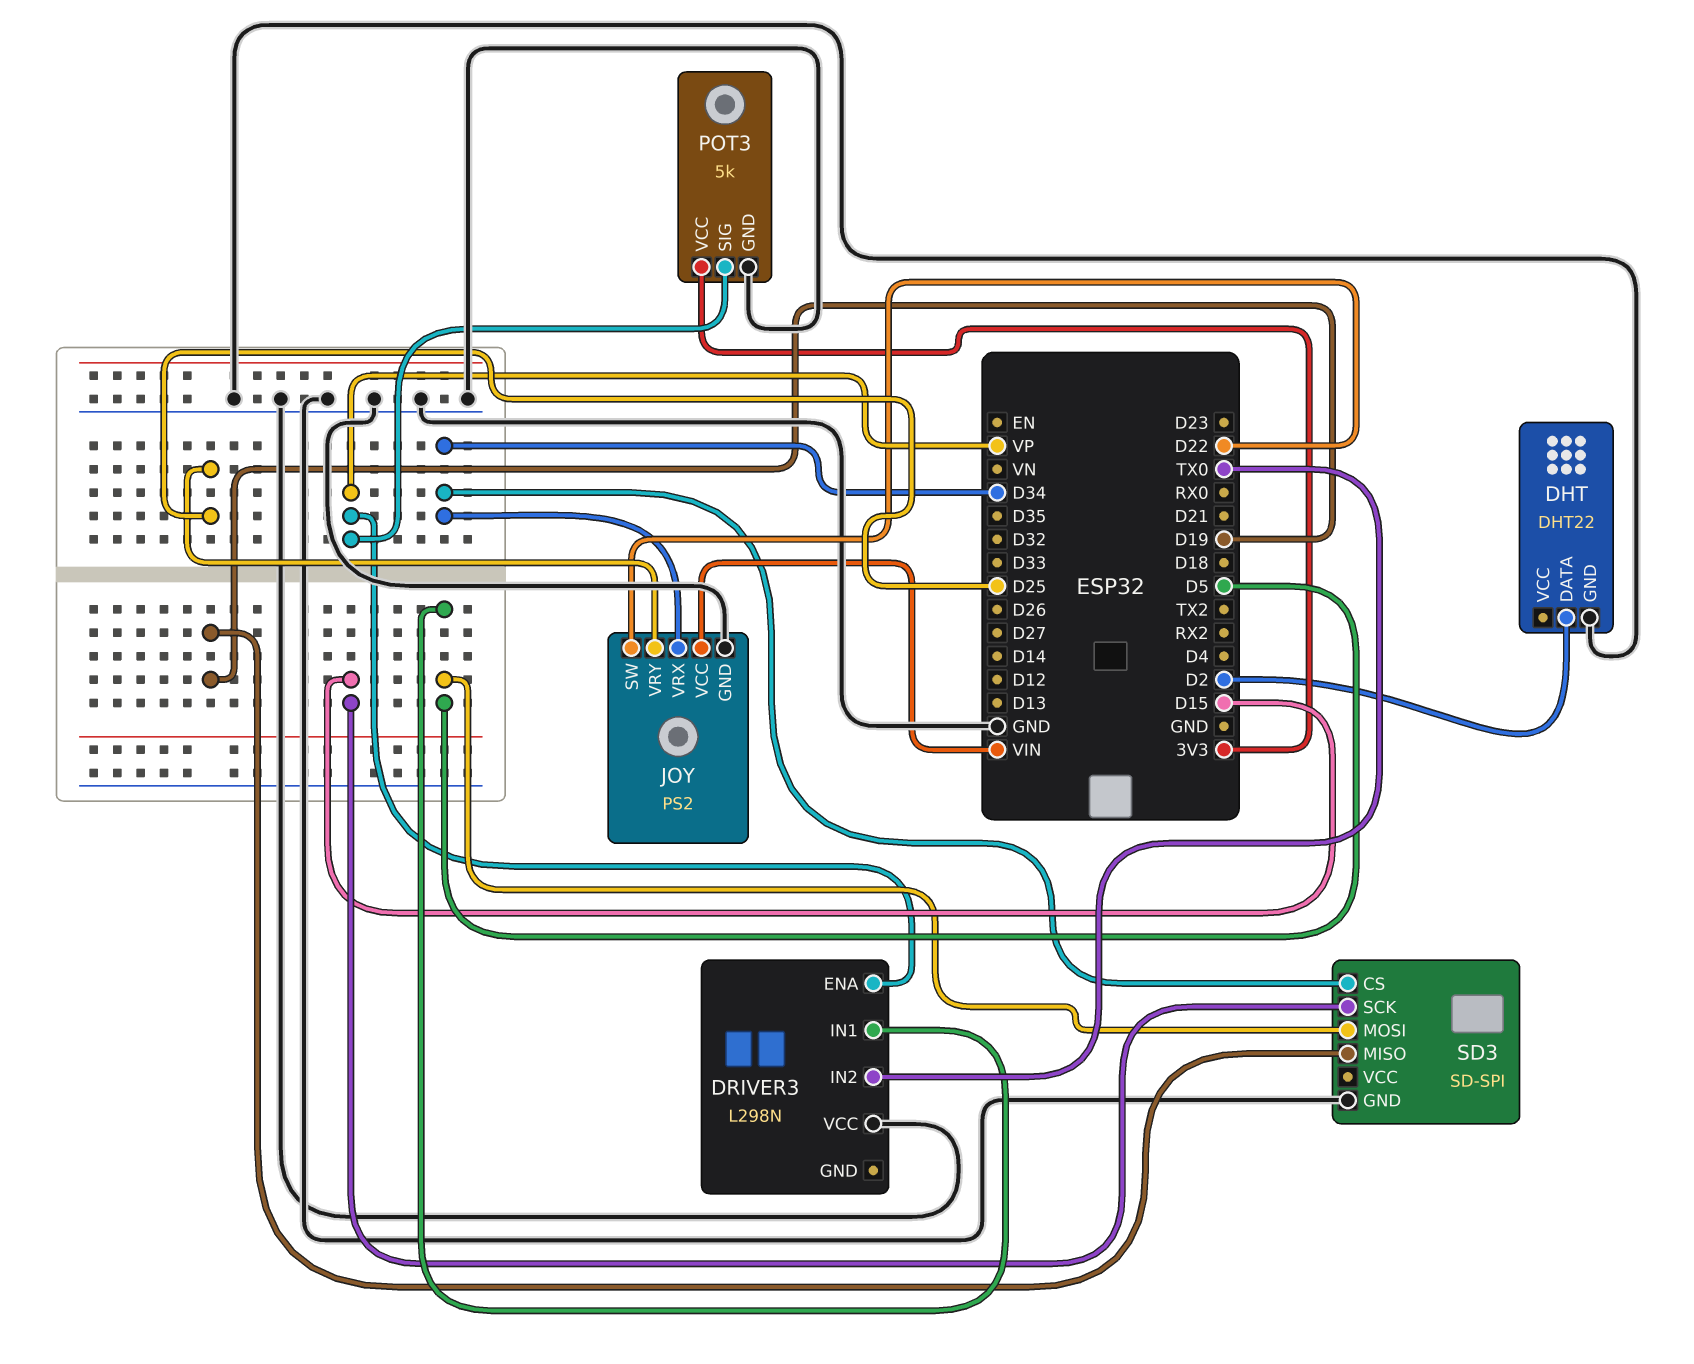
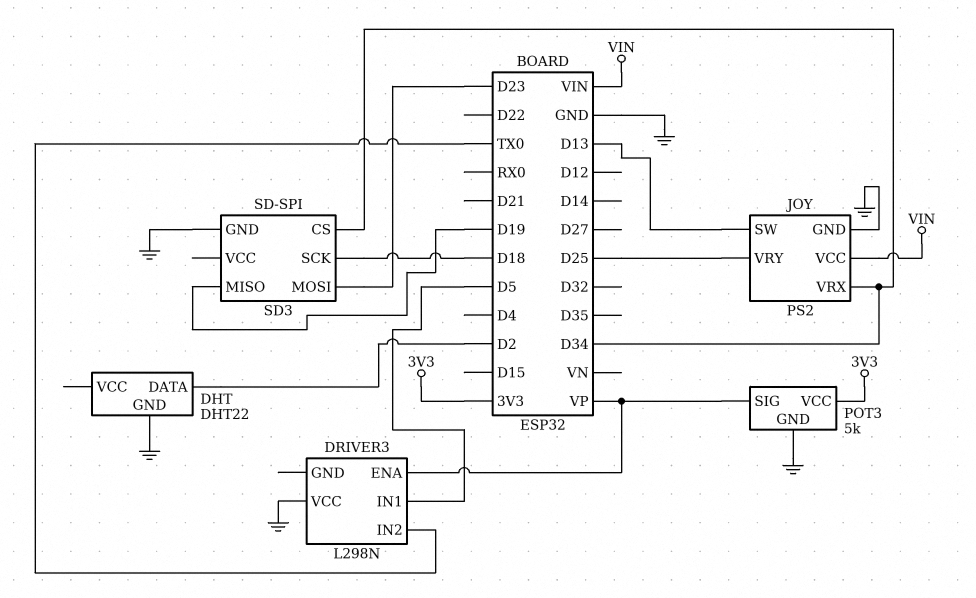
JOY pin SW: D22 -> D13
SD3 pin MOSI: D5 -> D23
SD3 pin SCK: D15 -> D18

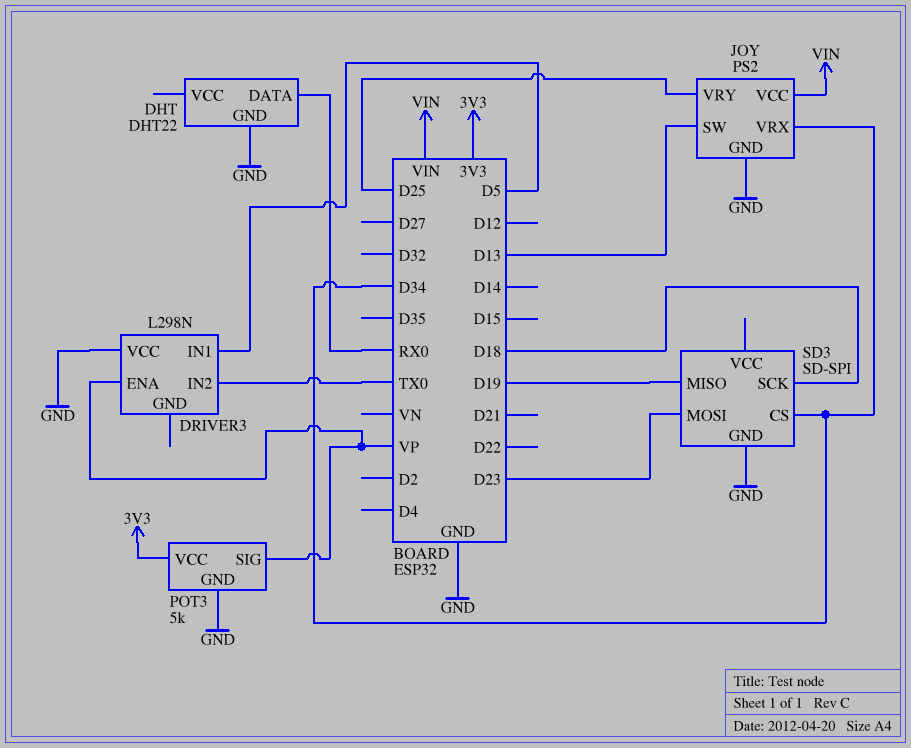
DHT pin DATA: D2 -> RX0

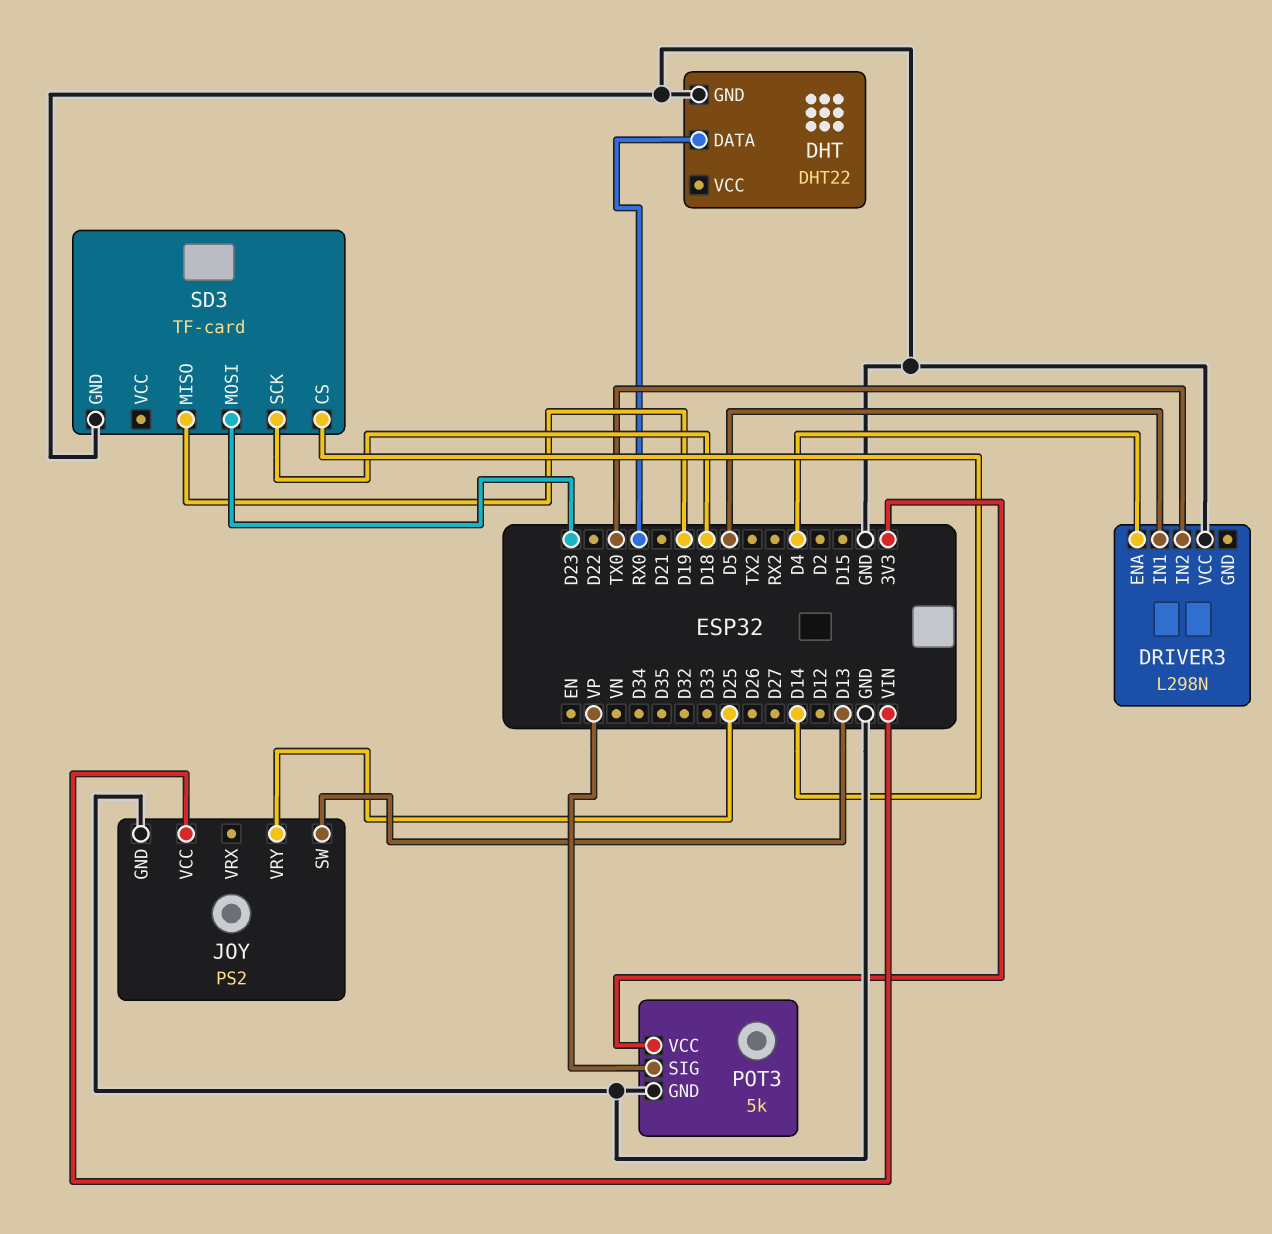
DRIVER3 pin ENA: VP -> D4
JOY pin VRX: D34 -> none
SD3: SD-SPI -> TF-card
SD3 pin CS: D34 -> D14

